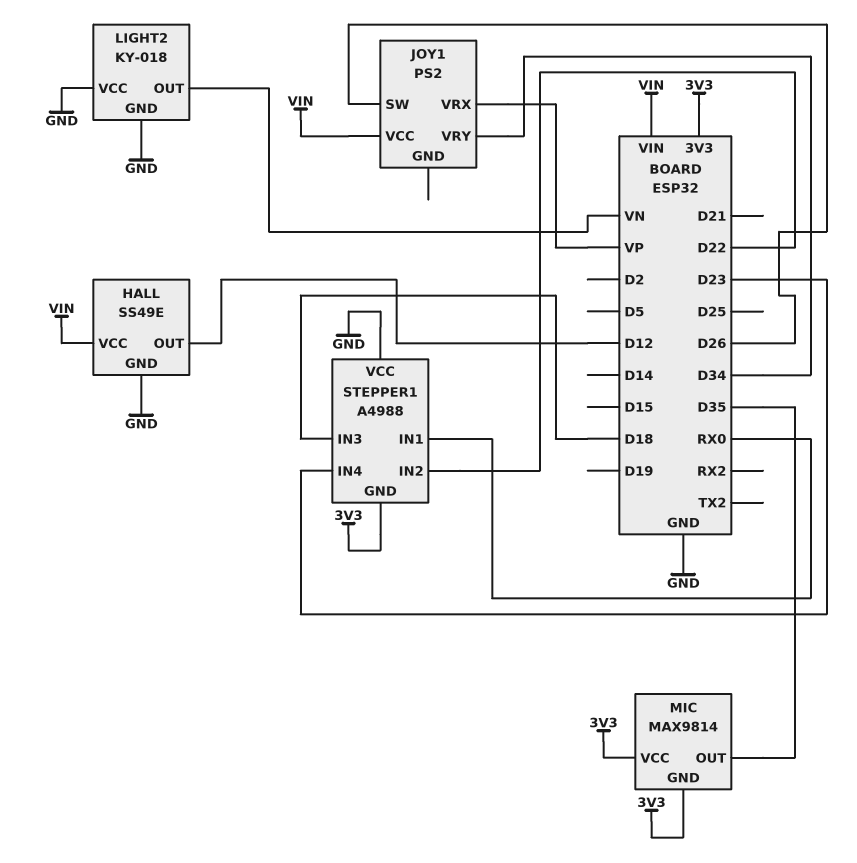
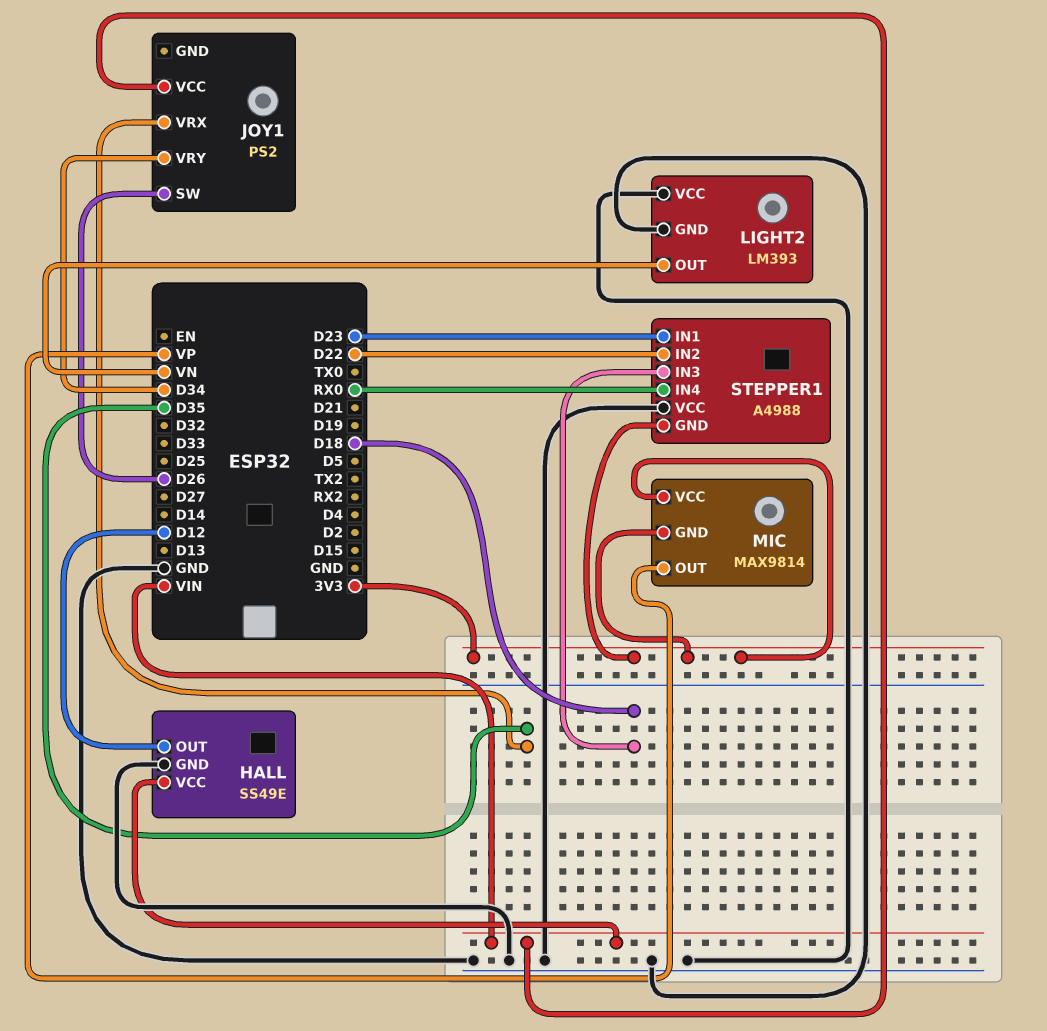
JOY1 pin VRX: VP -> D35
LIGHT2: KY-018 -> LM393
MIC pin OUT: D35 -> VP
STEPPER1 pin IN1: RX0 -> D23
STEPPER1 pin IN4: D23 -> RX0

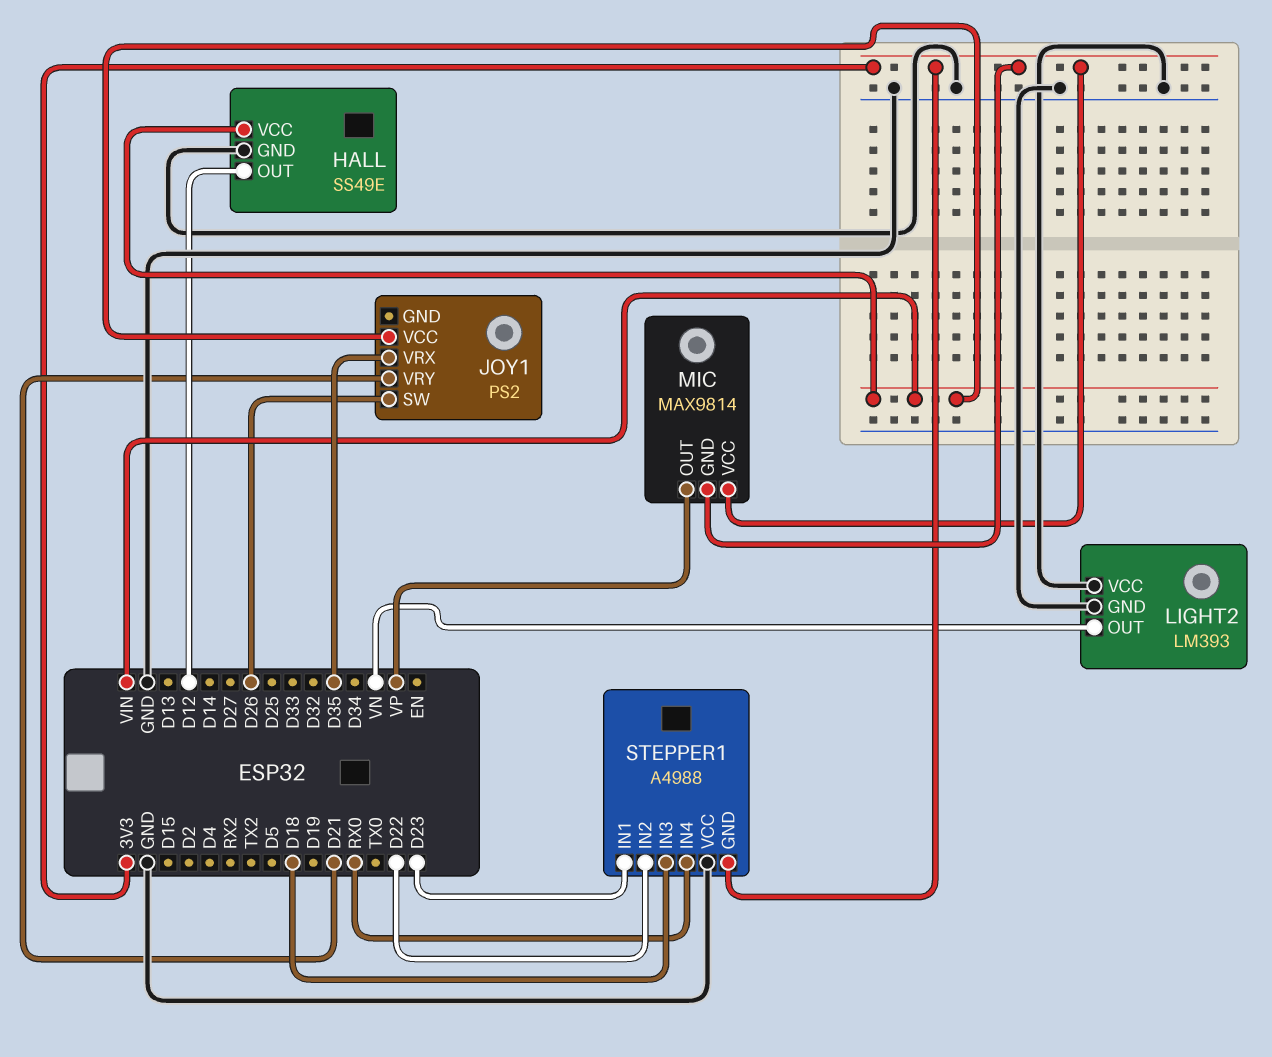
JOY1 pin VRY: D34 -> D21

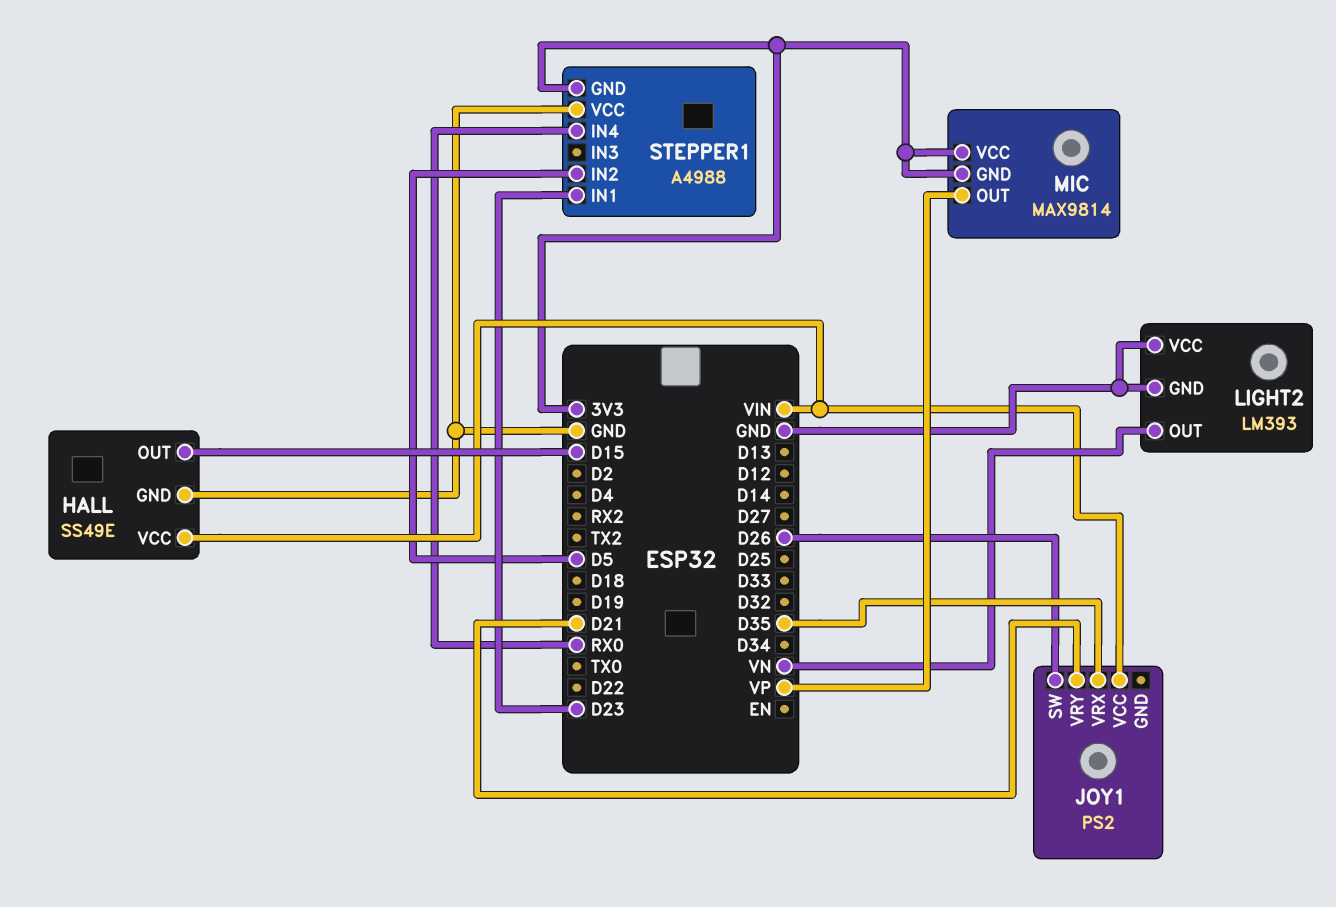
HALL pin OUT: D12 -> D15
STEPPER1 pin IN2: D22 -> D5
STEPPER1 pin IN3: D18 -> none

